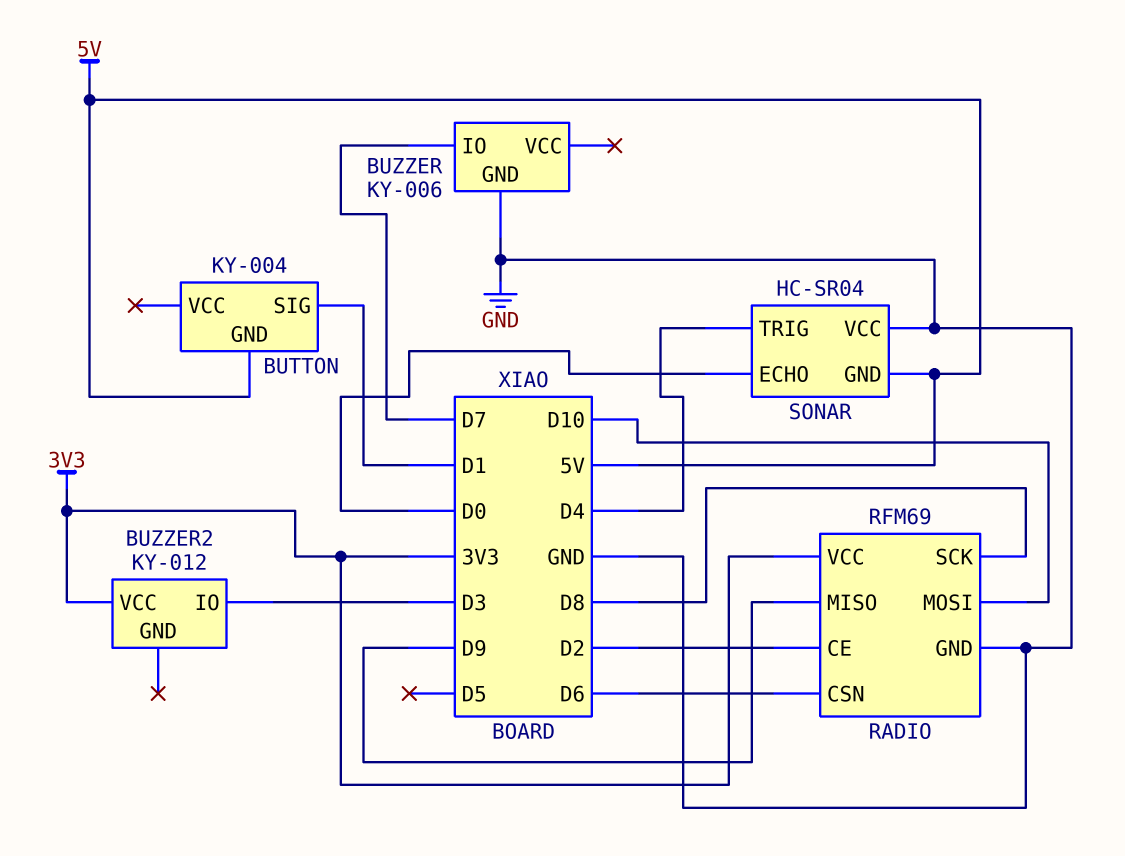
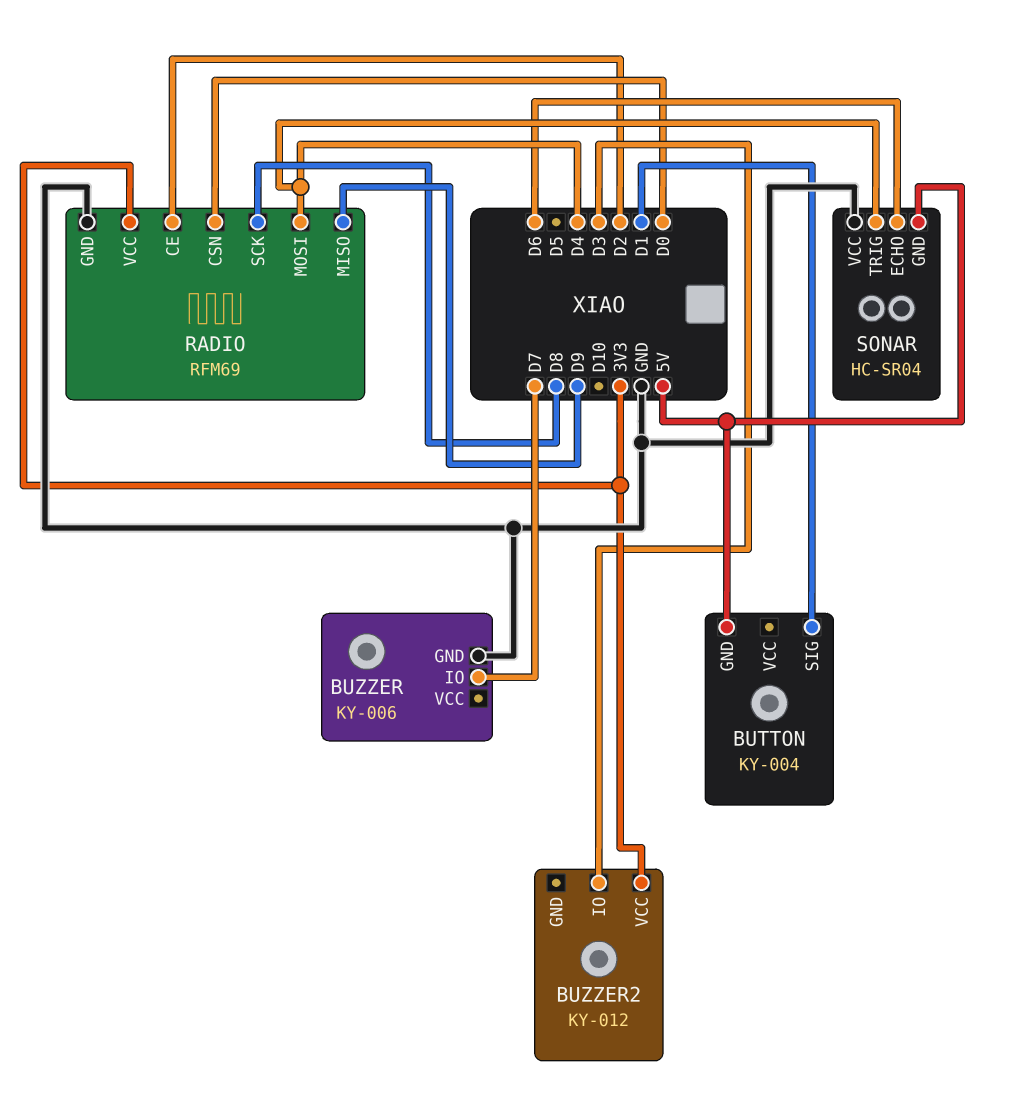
RADIO pin CSN: D6 -> D0
RADIO pin MOSI: D10 -> D4
SONAR pin ECHO: D0 -> D6

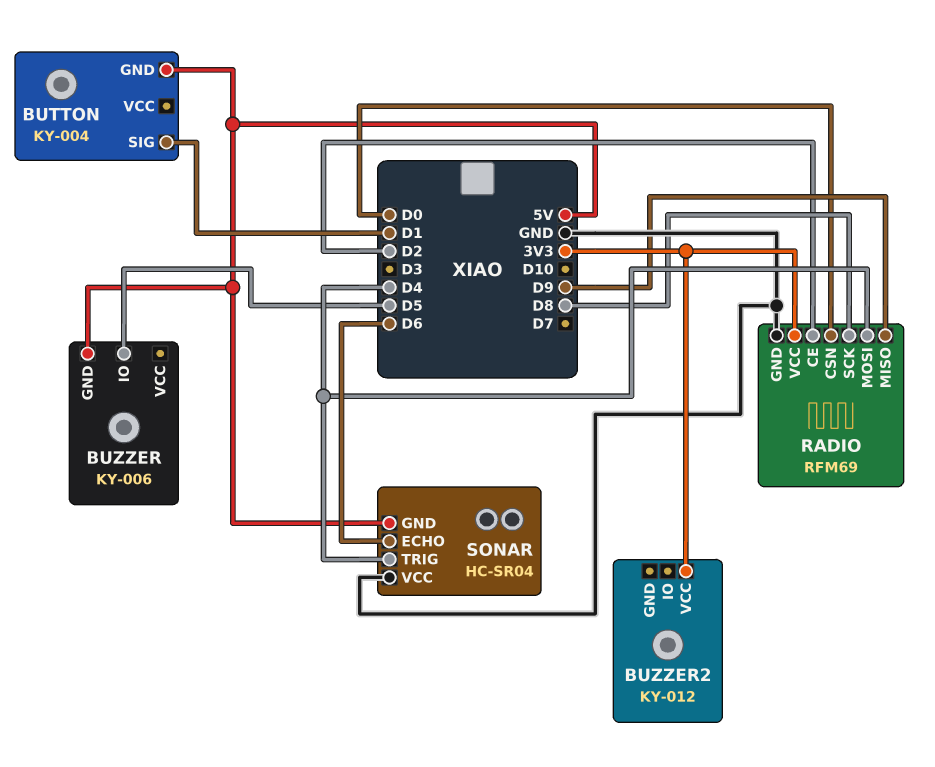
BUZZER pin GND: GND -> 5V
BUZZER pin IO: D7 -> D5
BUZZER2 pin IO: D3 -> none

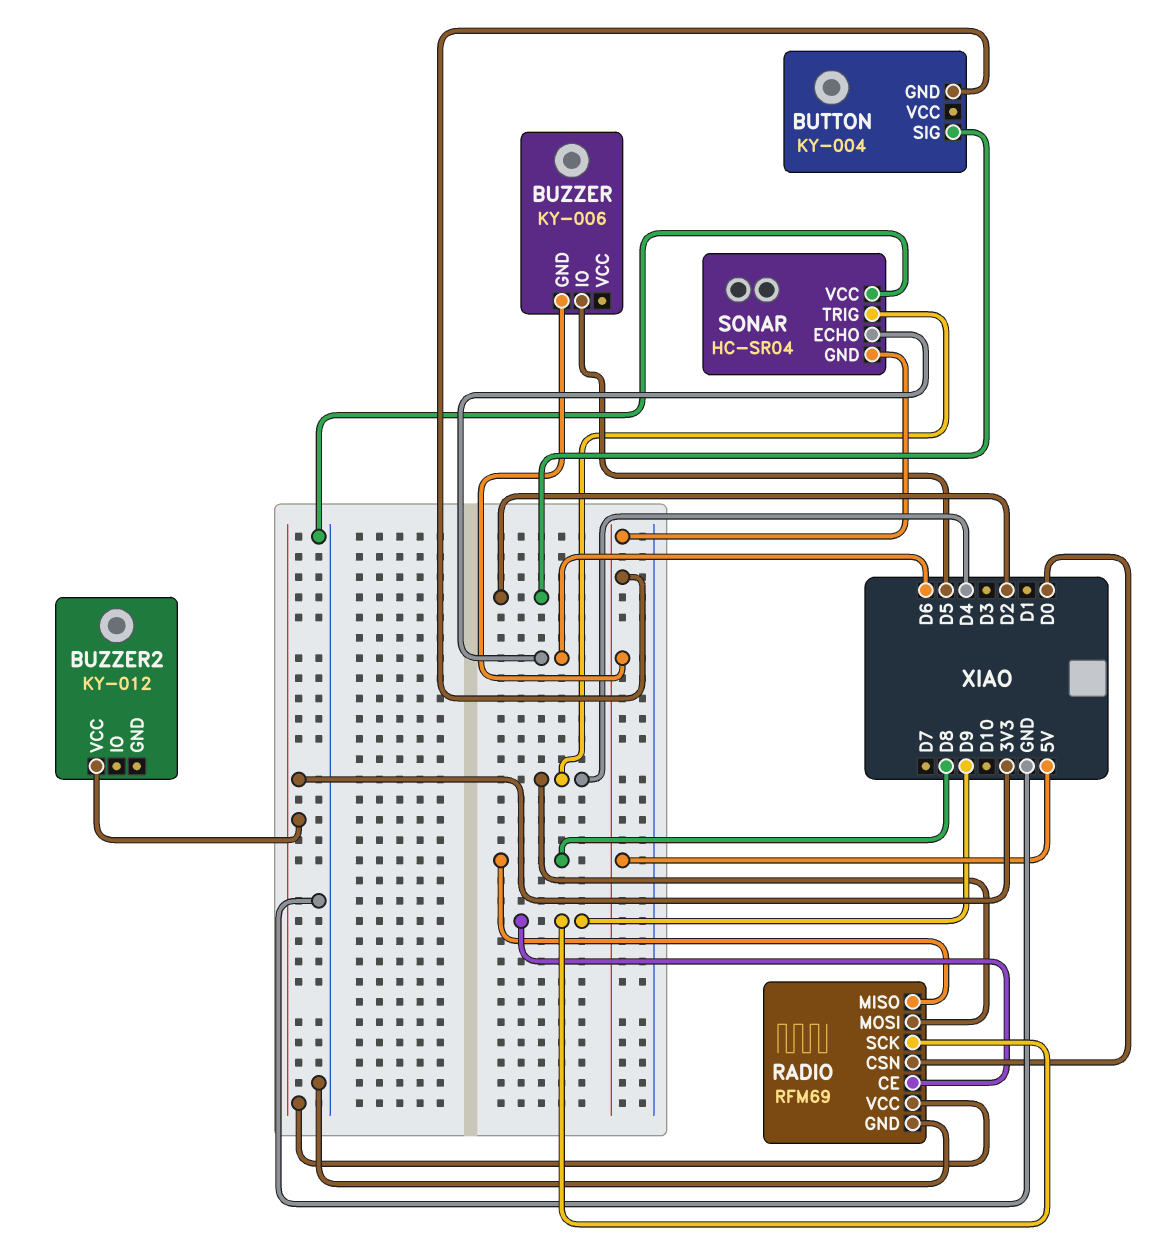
BUTTON pin SIG: D1 -> D2
RADIO pin CE: D2 -> D9
RADIO pin MISO: D9 -> D8
RADIO pin SCK: D8 -> D9

